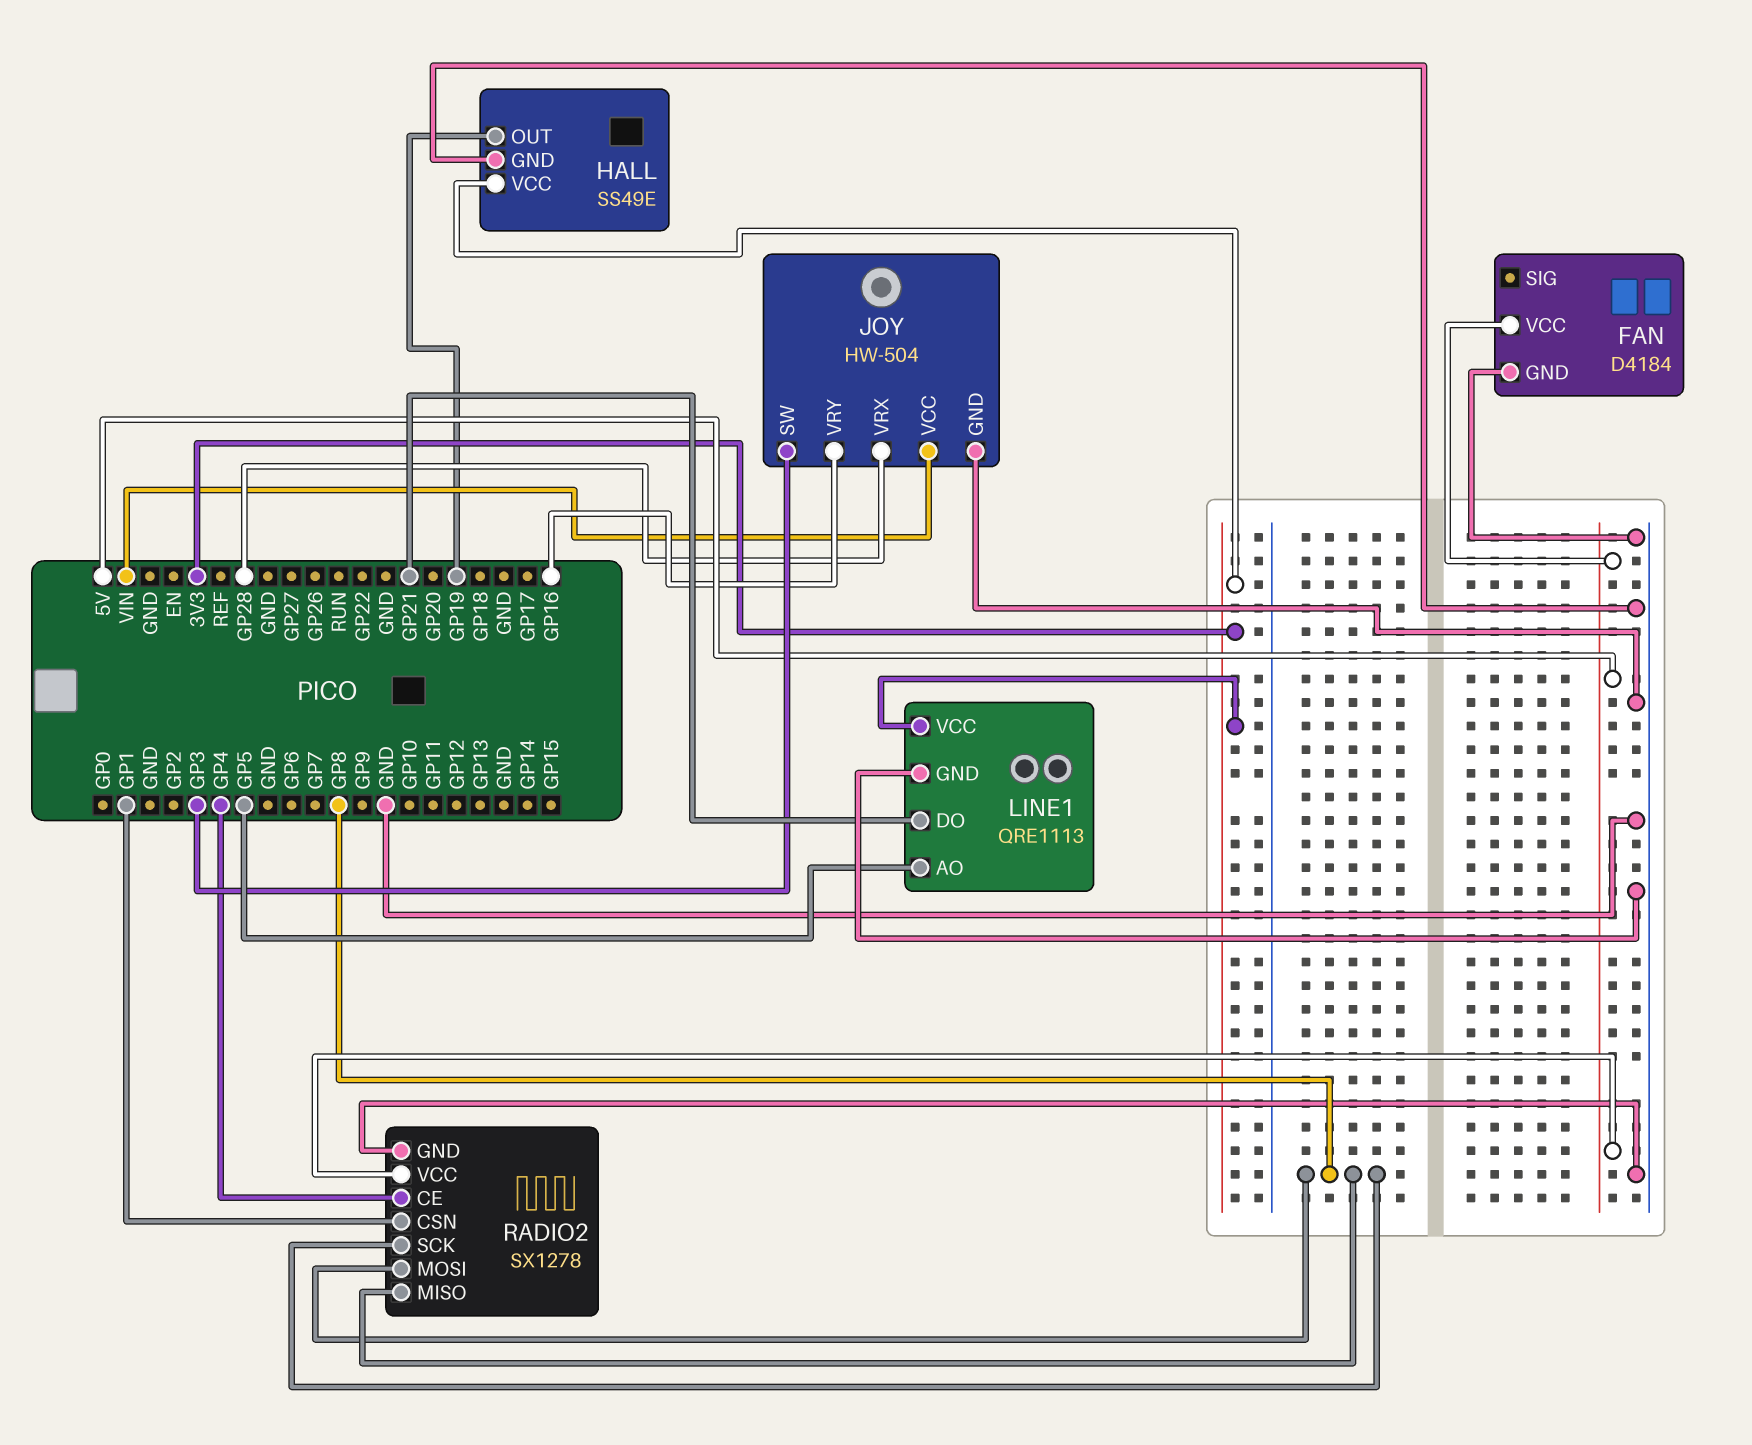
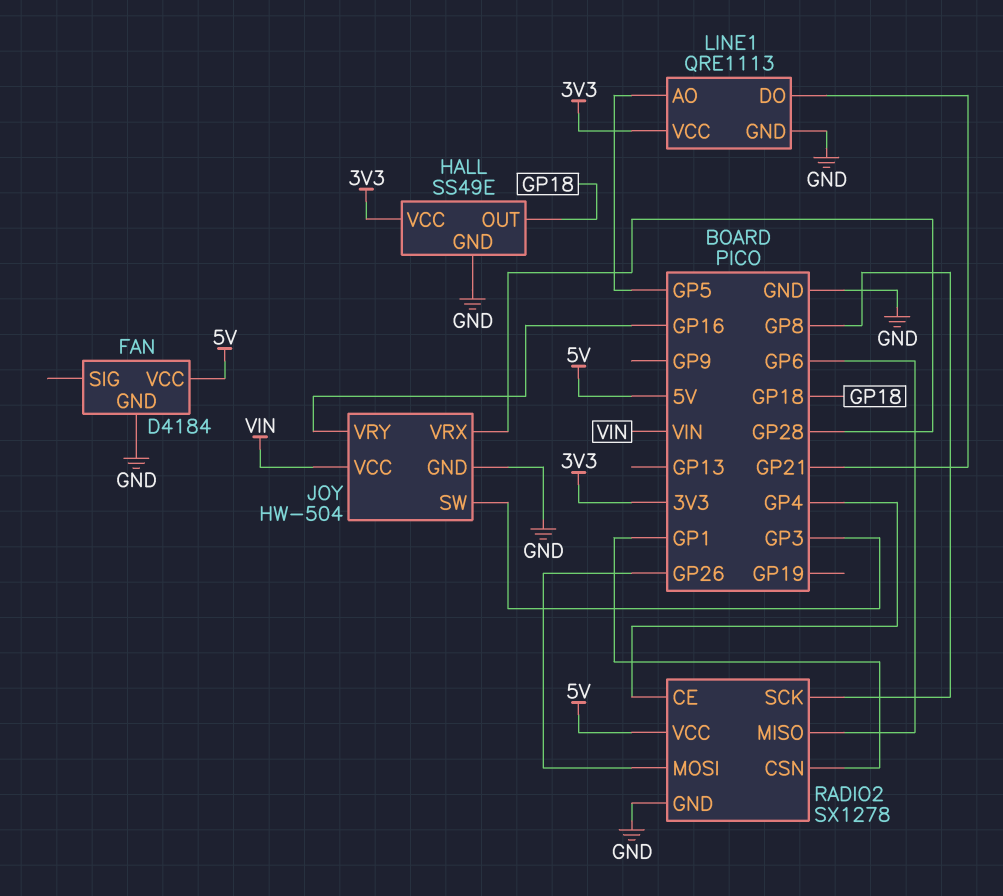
HALL pin OUT: GP19 -> GP18
RADIO2 pin MISO: GP8 -> GP6
RADIO2 pin MOSI: GP8 -> GP26

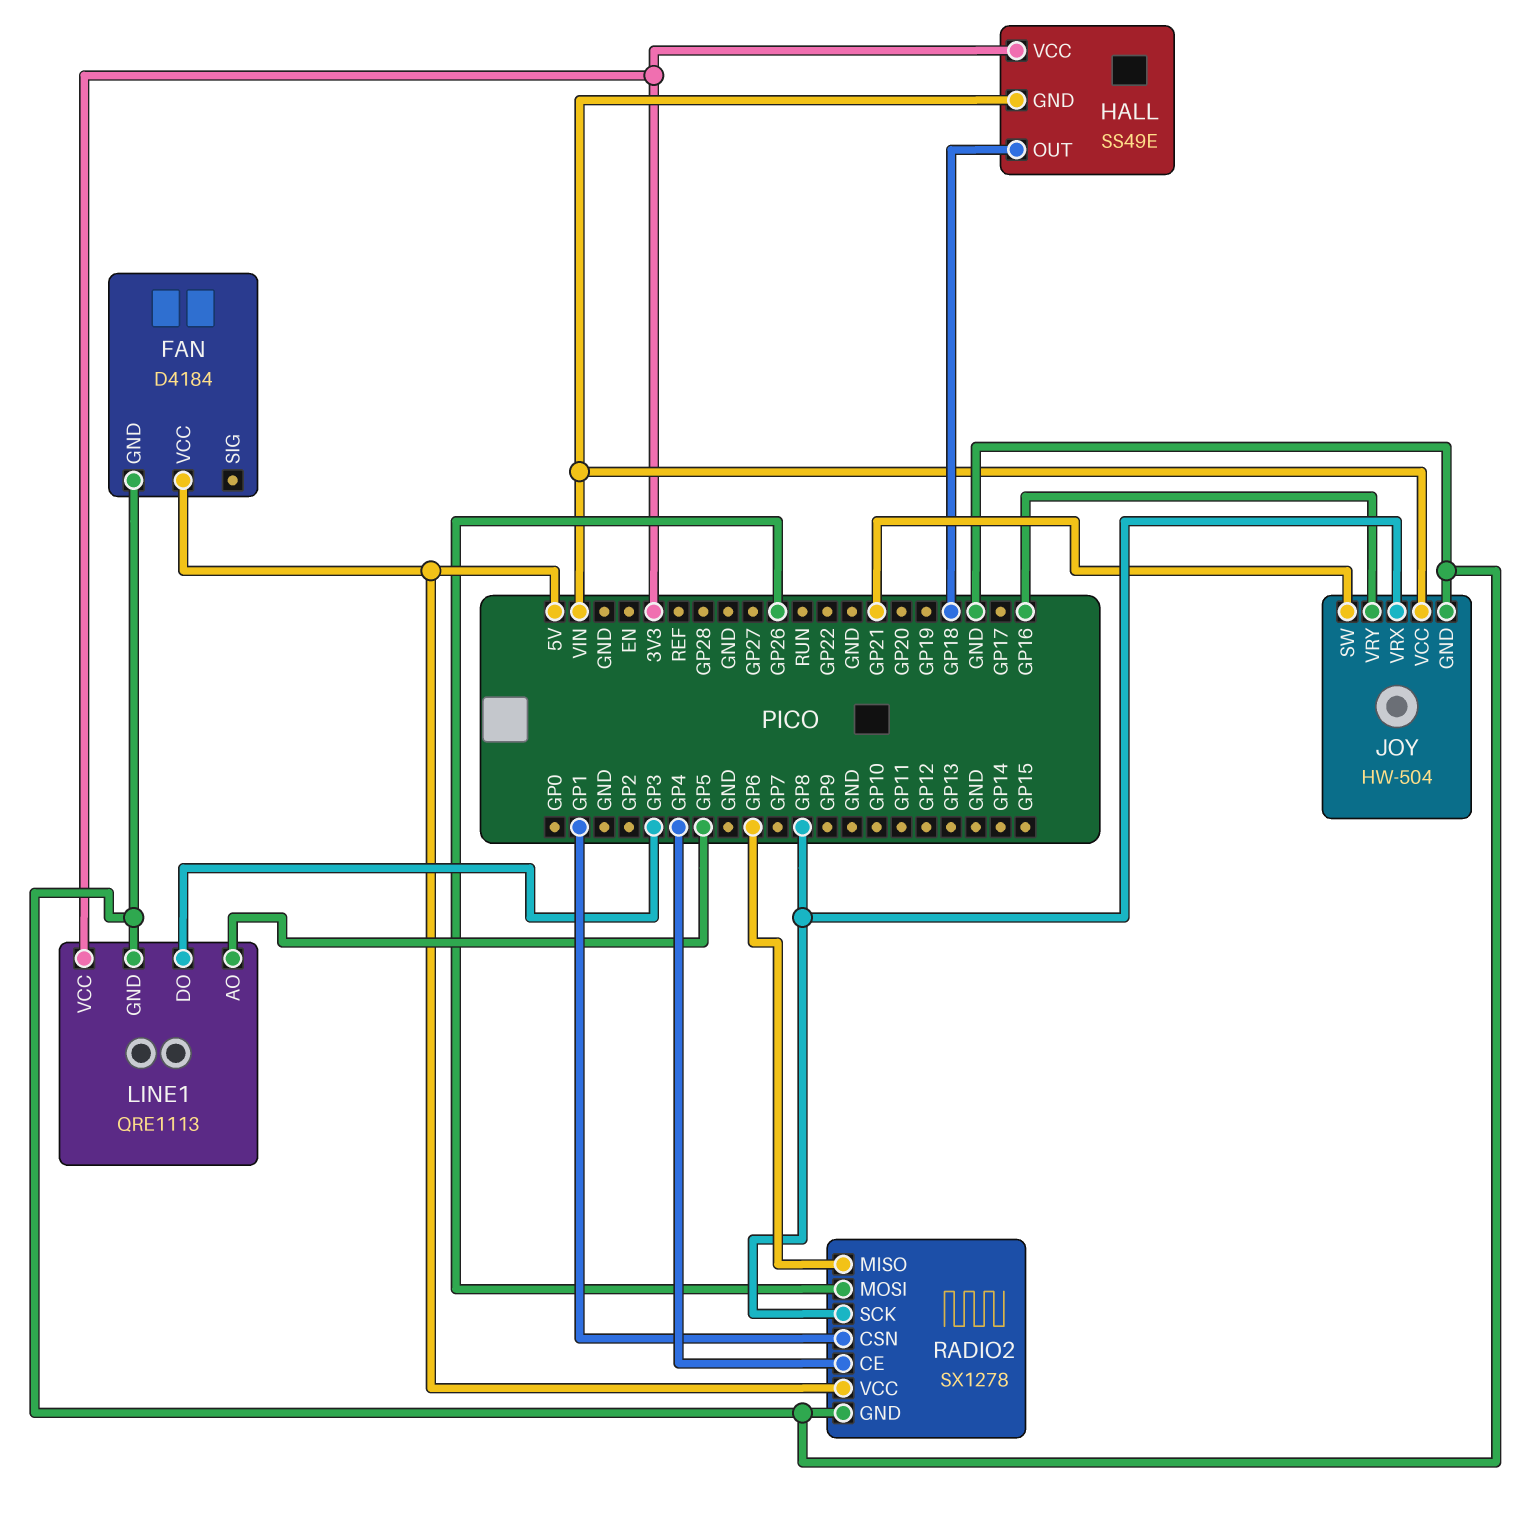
HALL pin GND: GND -> VIN
JOY pin SW: GP3 -> GP21
JOY pin VRX: GP28 -> GP8
LINE1 pin DO: GP21 -> GP3

